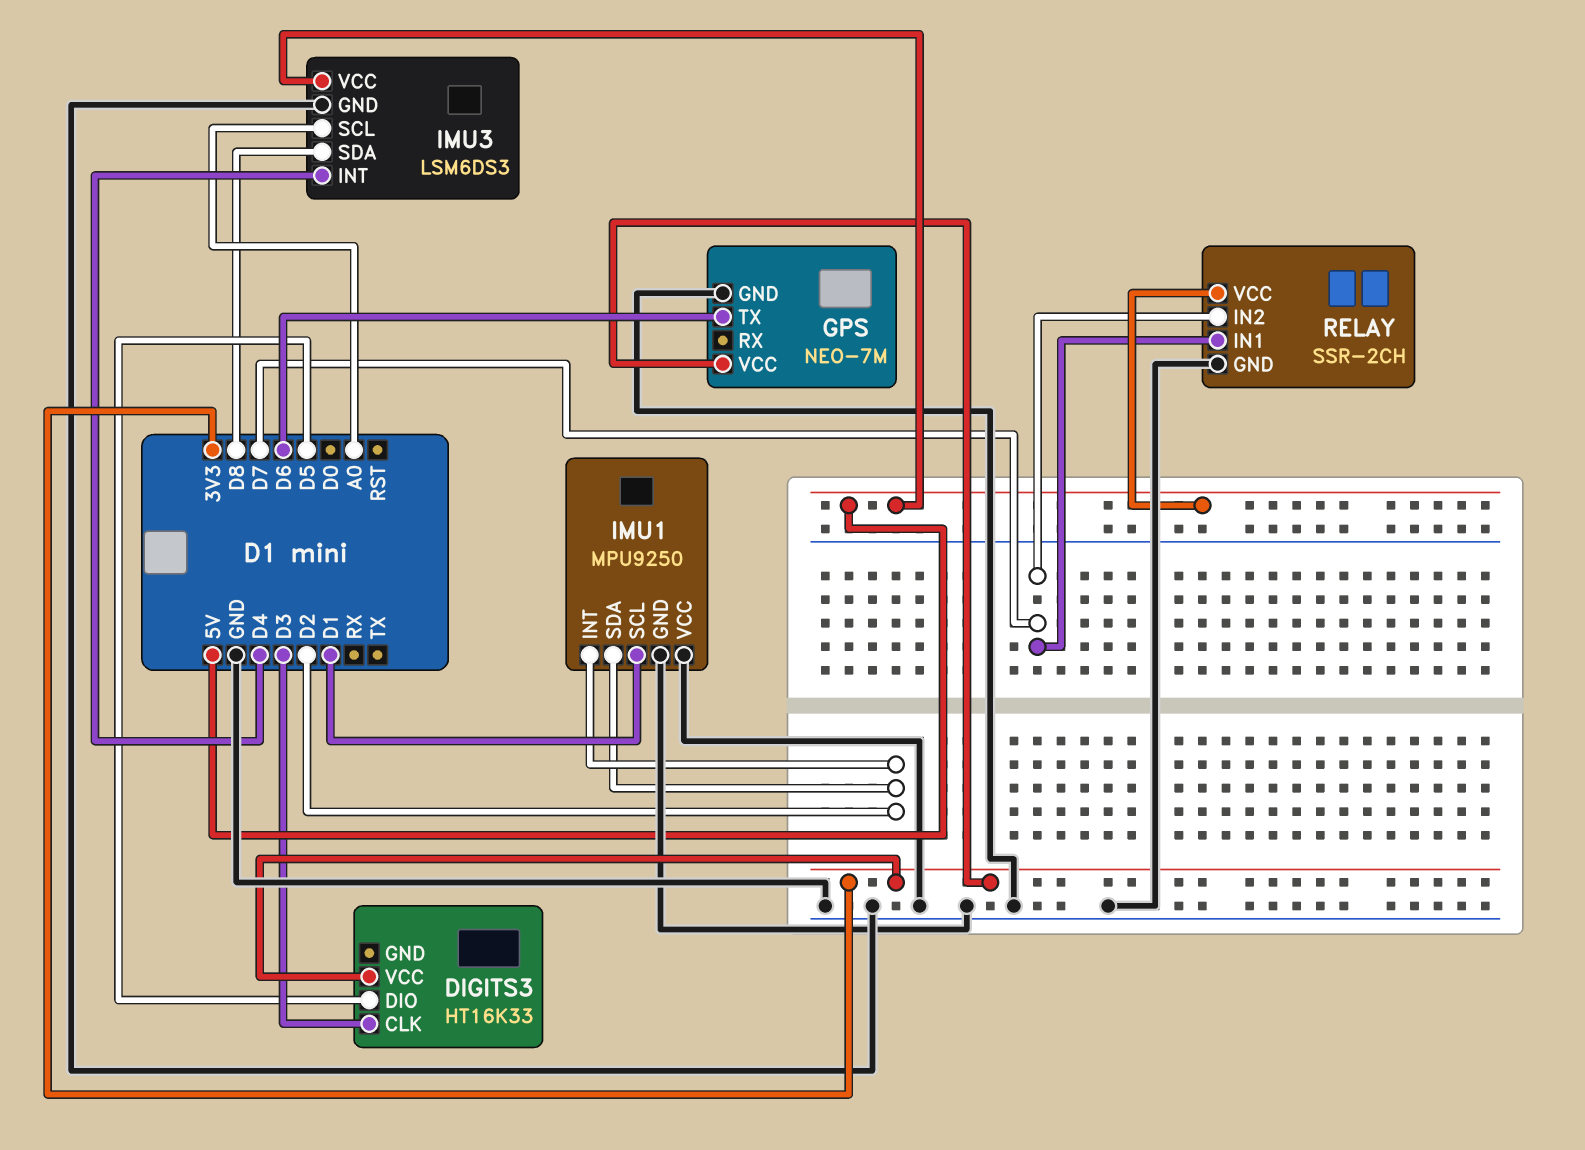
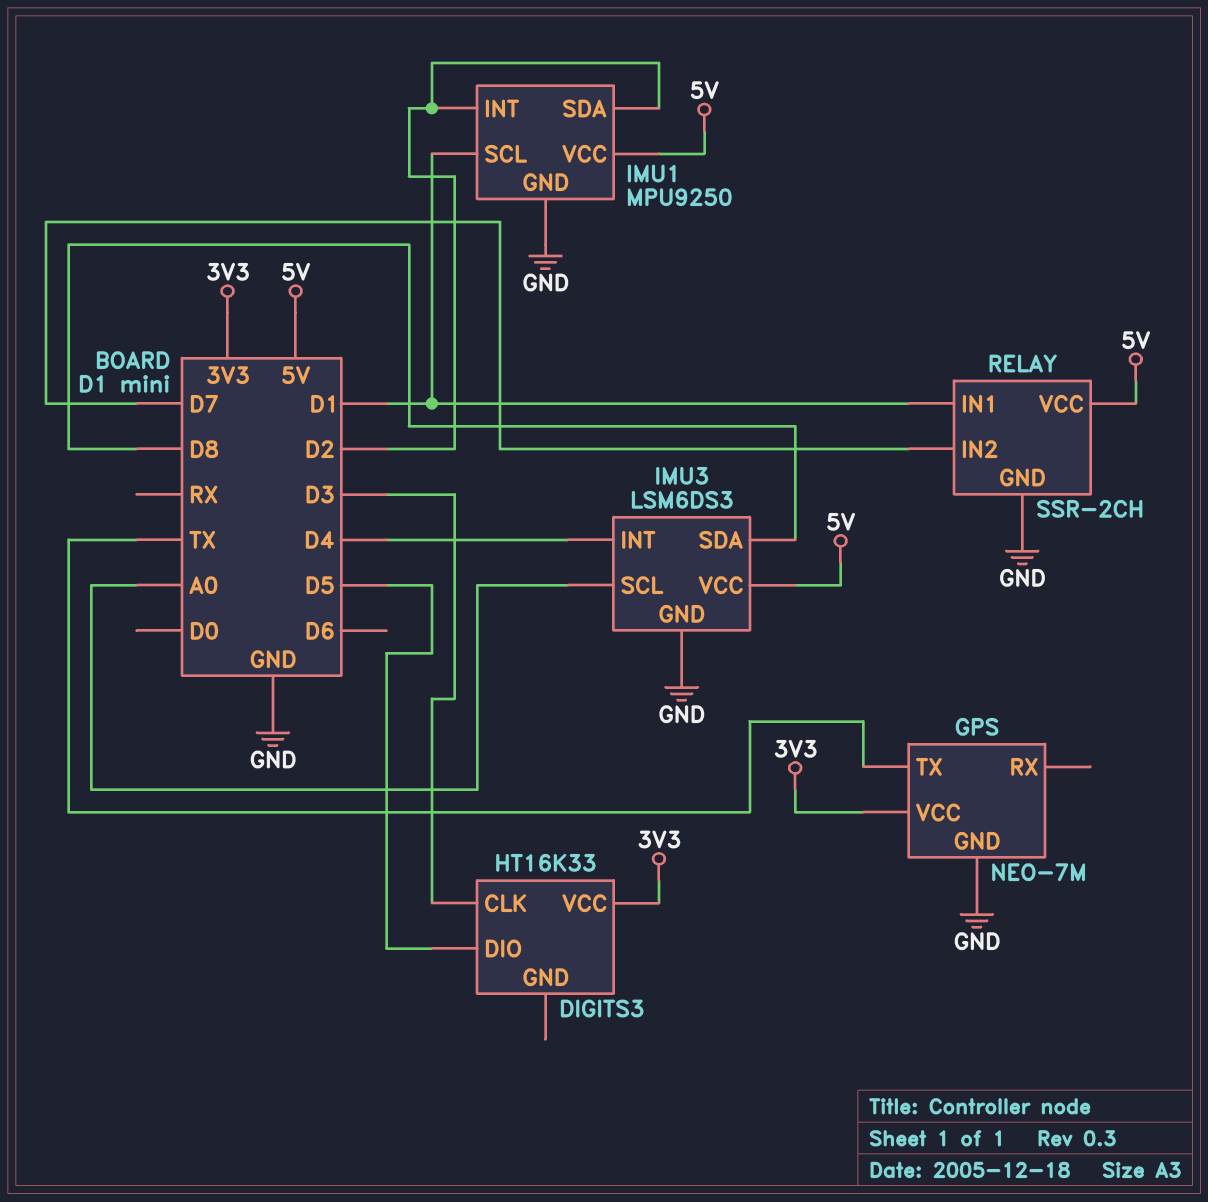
GPS pin TX: D6 -> TX
IMU1 pin VCC: GND -> 5V
RELAY pin IN1: D7 -> D1

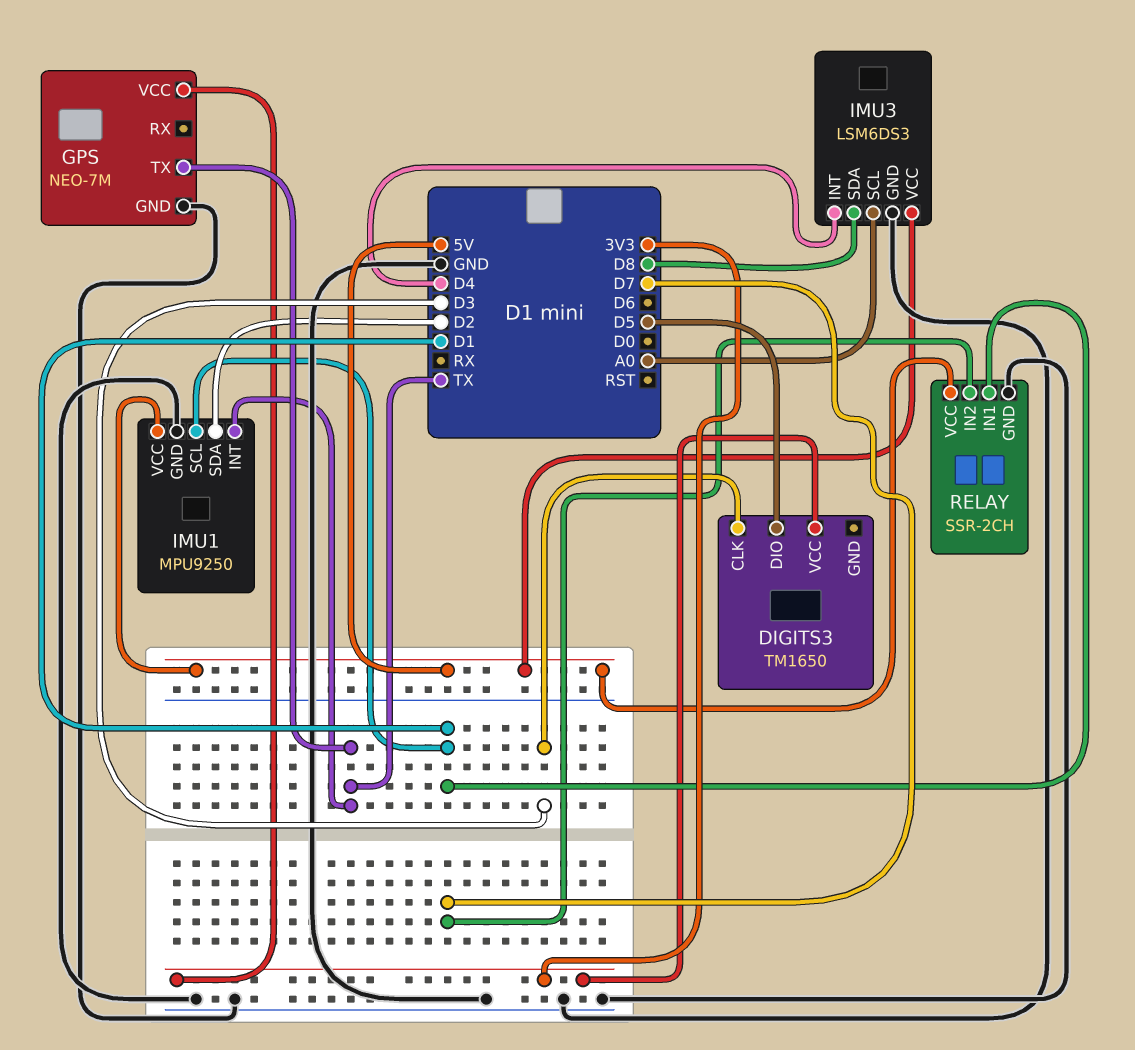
DIGITS3: HT16K33 -> TM1650
IMU1 pin INT: D2 -> TX

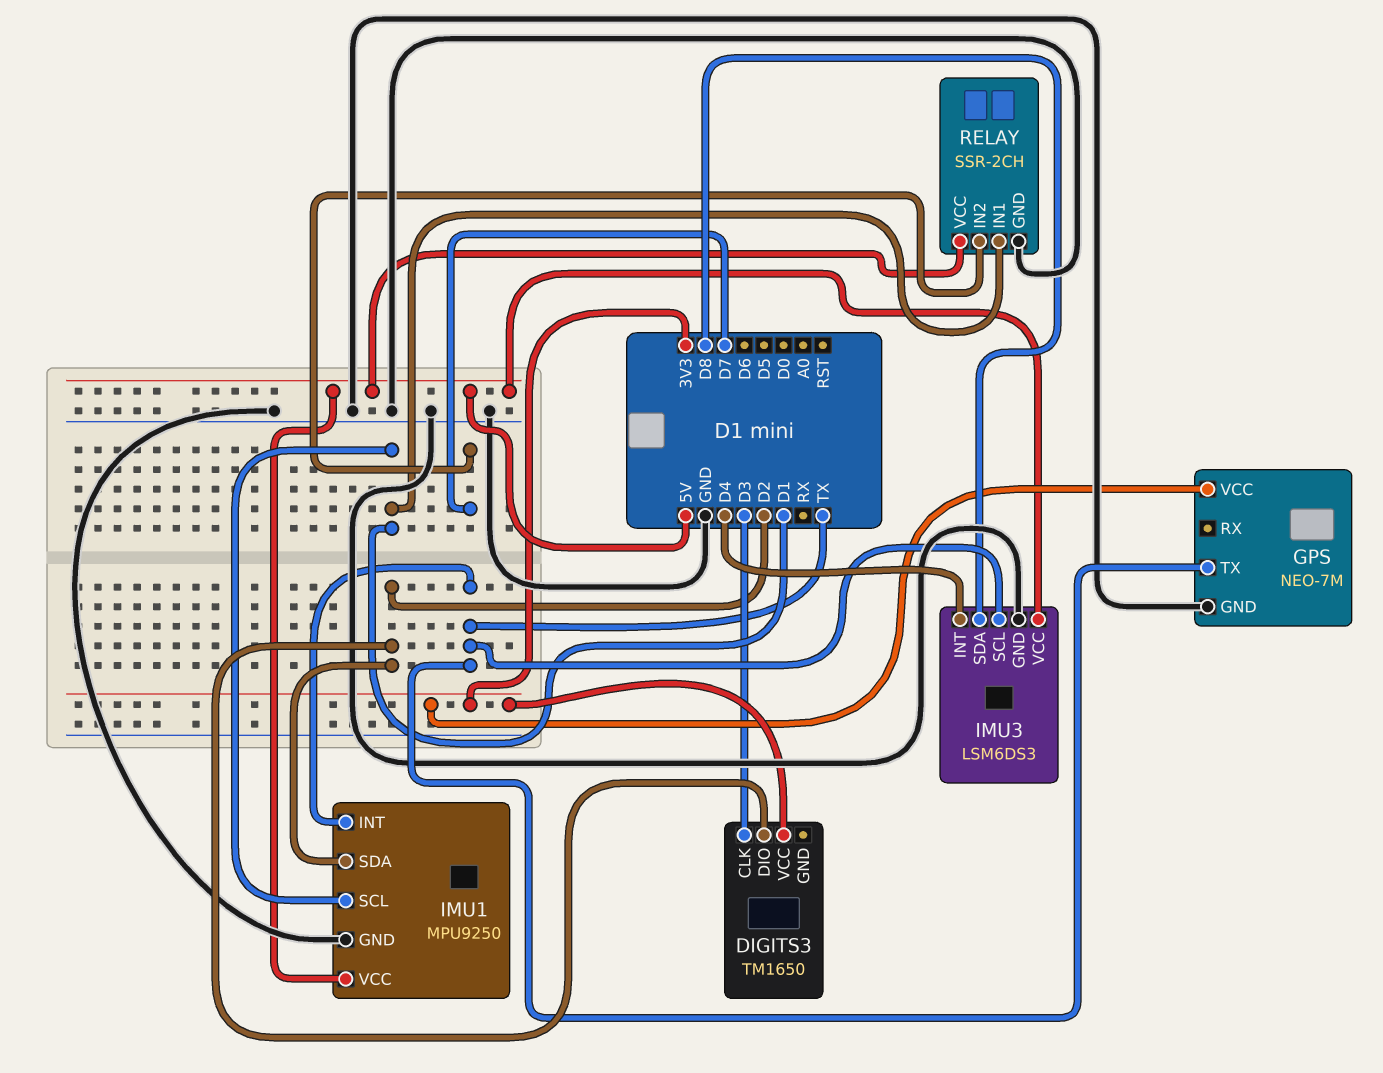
DIGITS3 pin DIO: D5 -> D2
IMU3 pin SCL: A0 -> TX

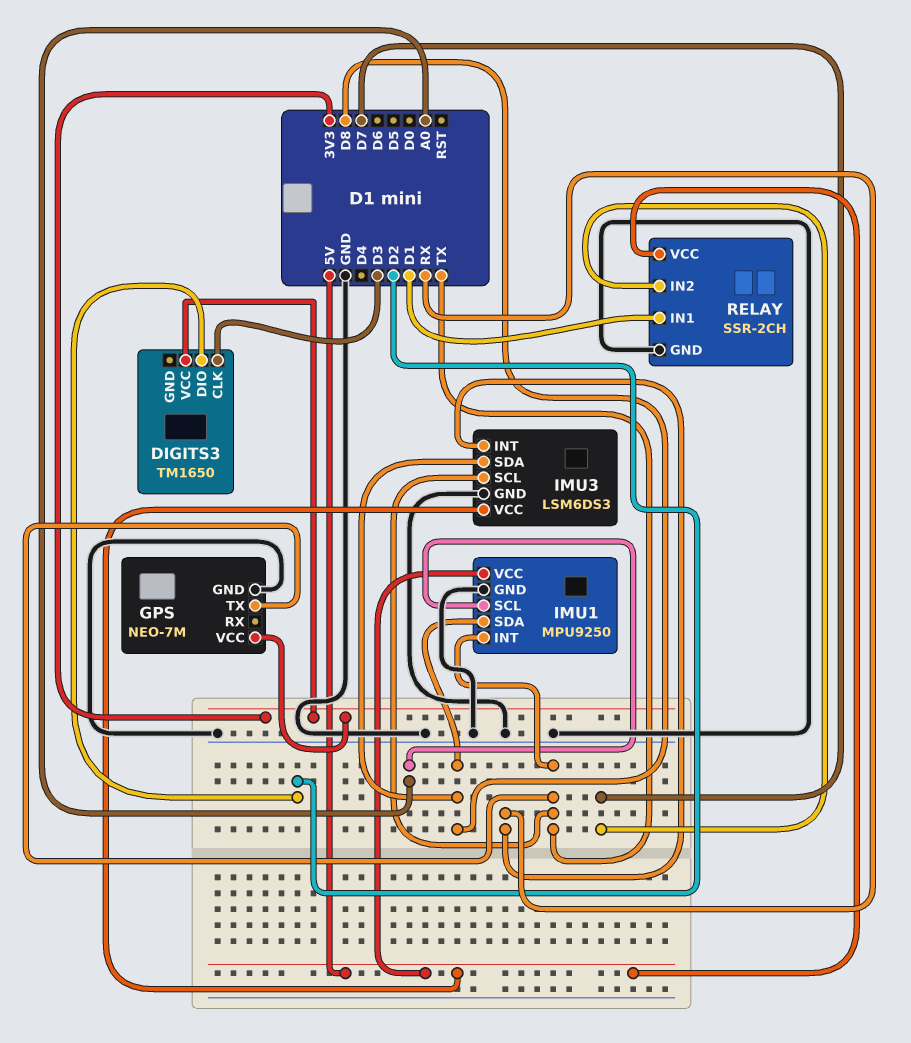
IMU1 pin SCL: D1 -> A0
IMU1 pin SDA: D2 -> D8
IMU3 pin INT: D4 -> RX

